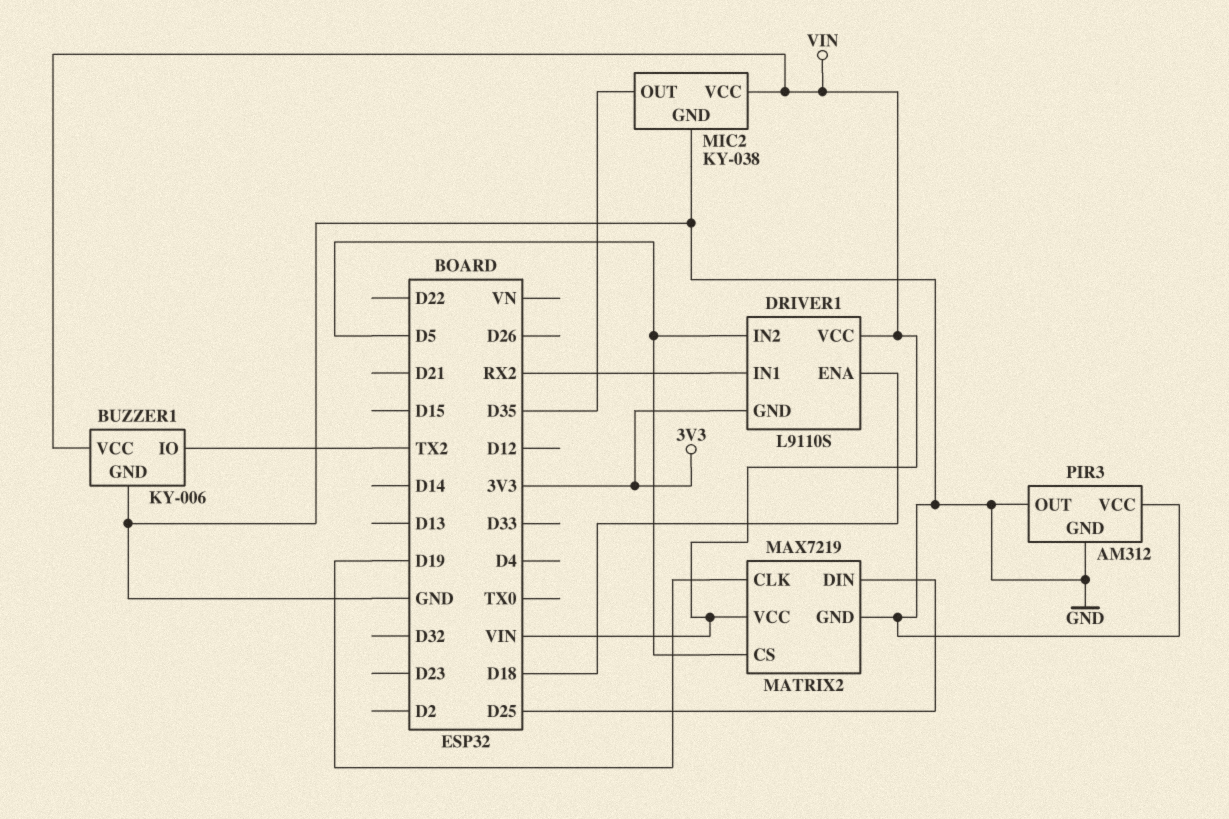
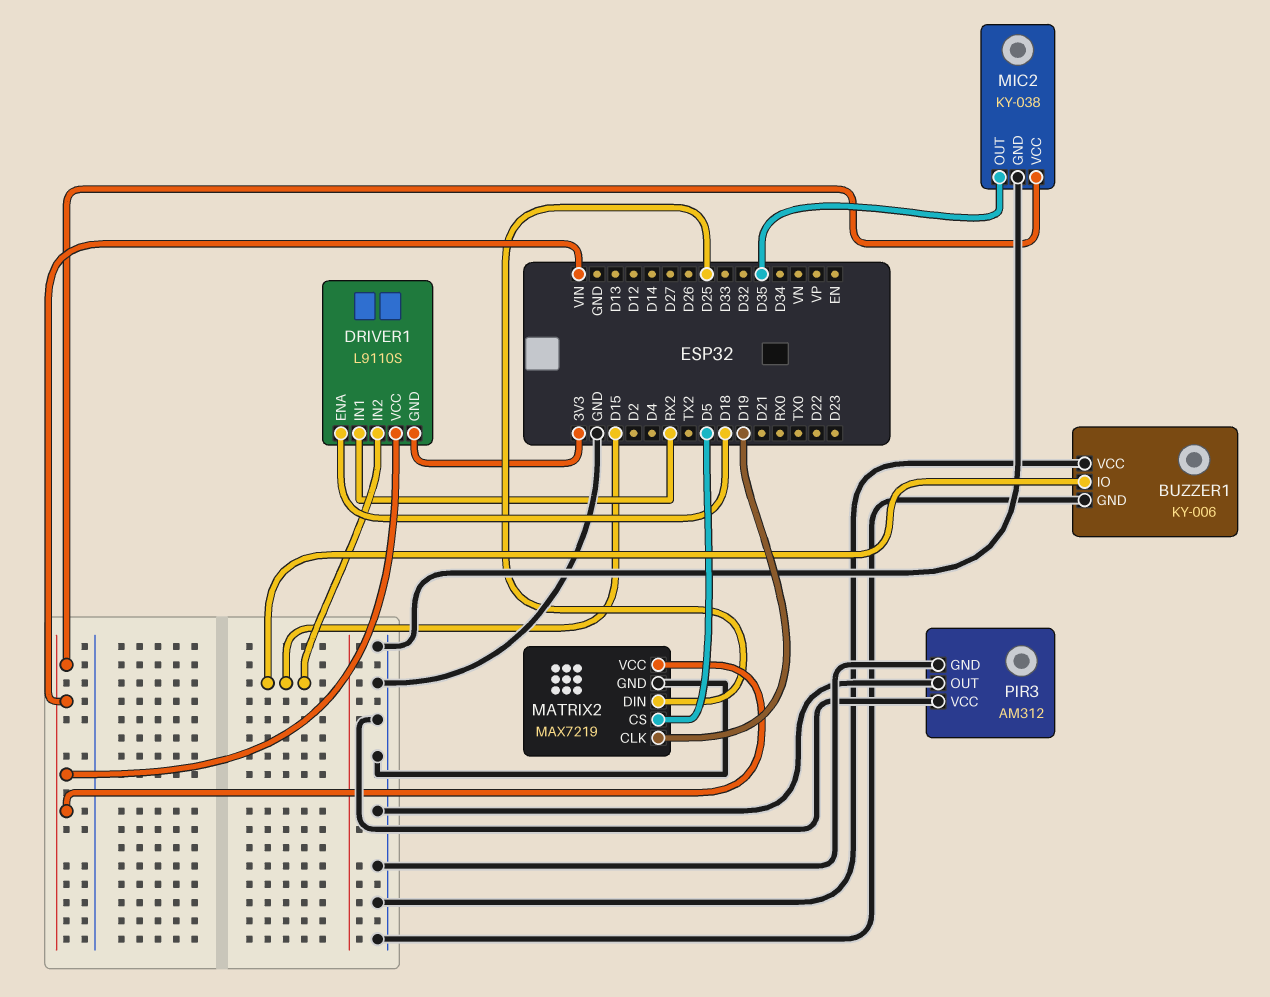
BUZZER1 pin IO: TX2 -> D15
BUZZER1 pin VCC: VIN -> GND
DRIVER1 pin IN2: D5 -> D15

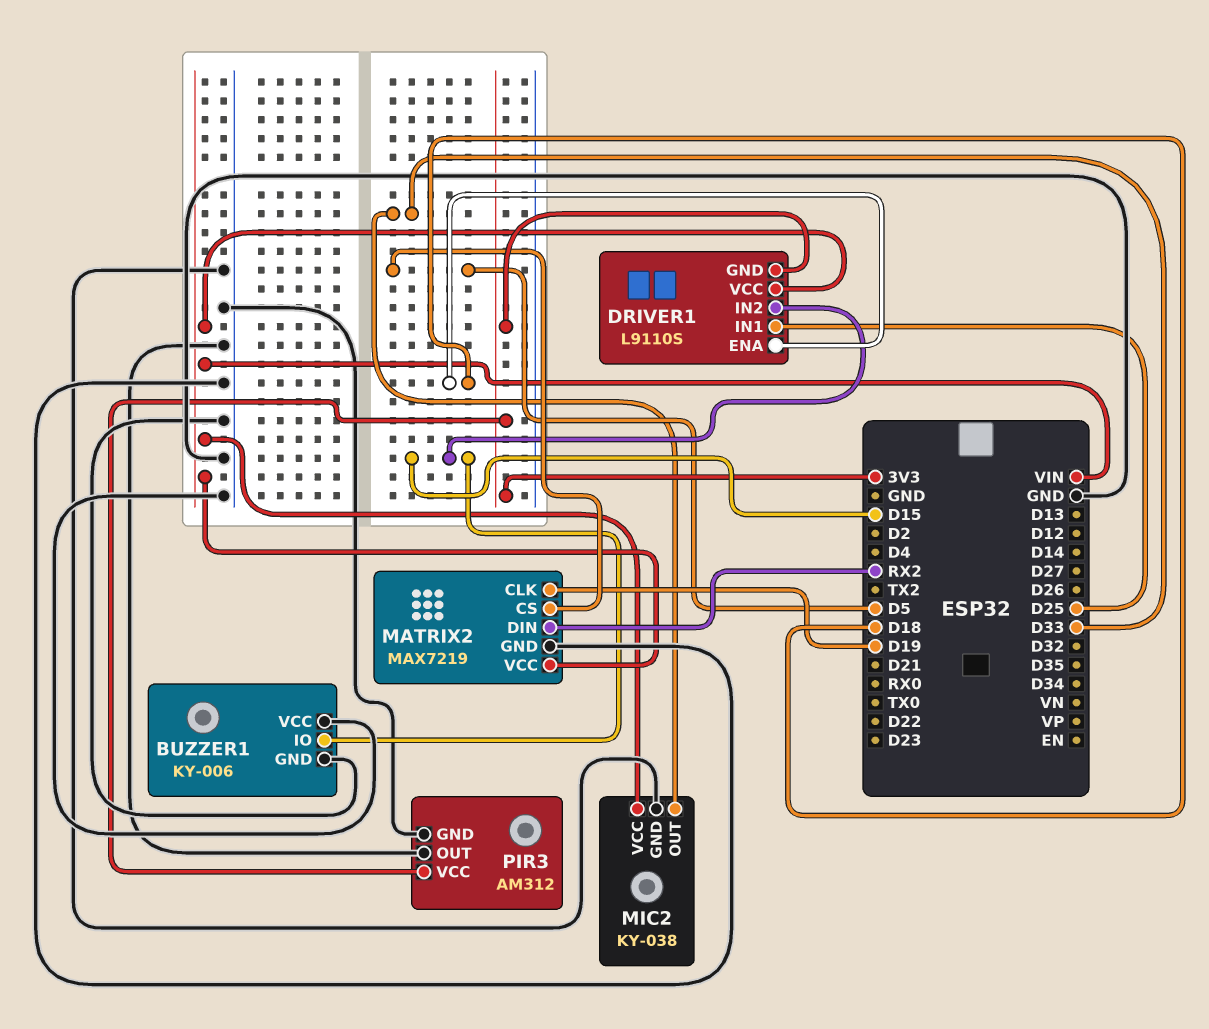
DRIVER1 pin IN1: RX2 -> D25
MATRIX2 pin DIN: D25 -> RX2
MIC2 pin OUT: D35 -> D33
PIR3 pin VCC: GND -> 3V3

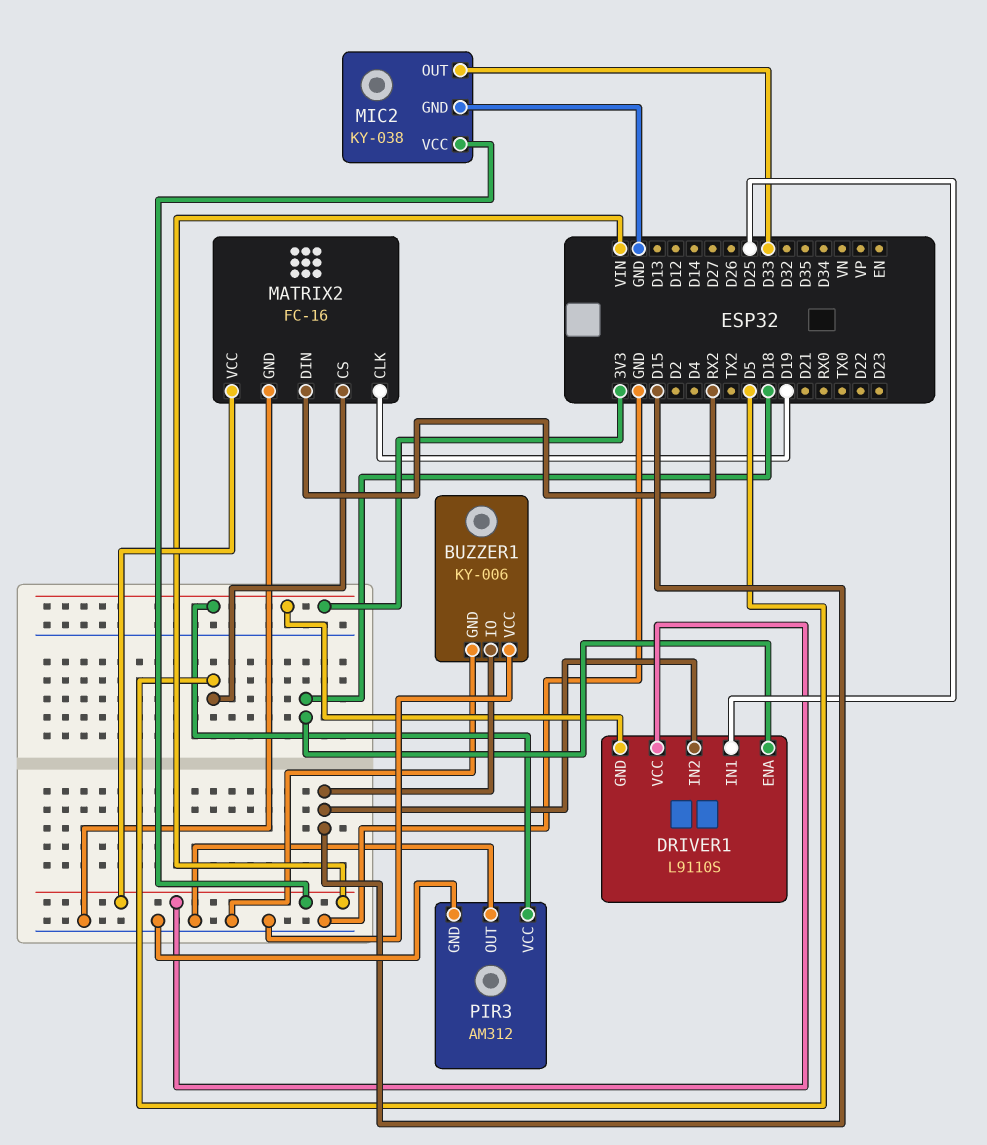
MATRIX2: MAX7219 -> FC-16

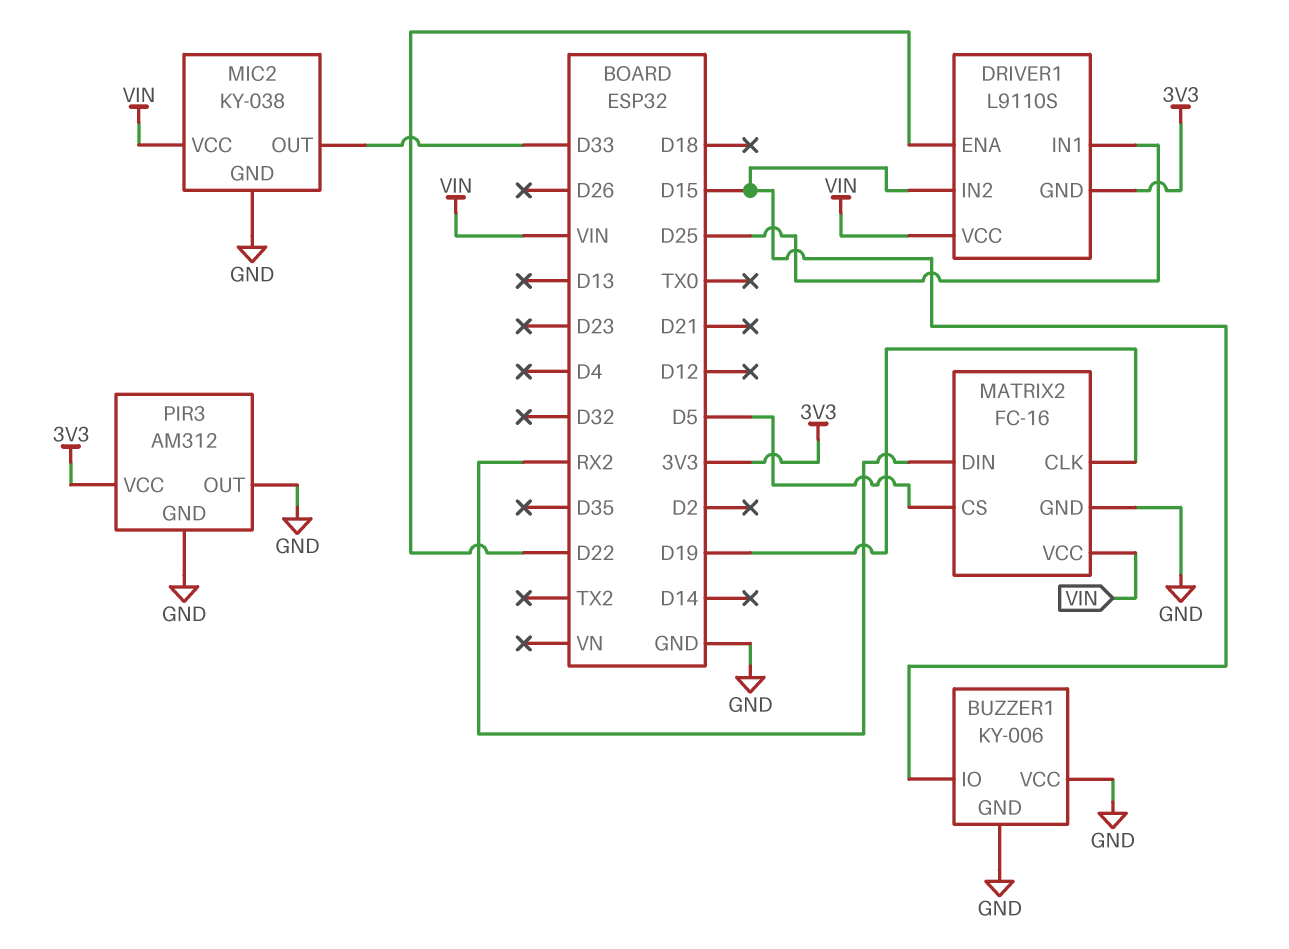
DRIVER1 pin ENA: D18 -> D22

